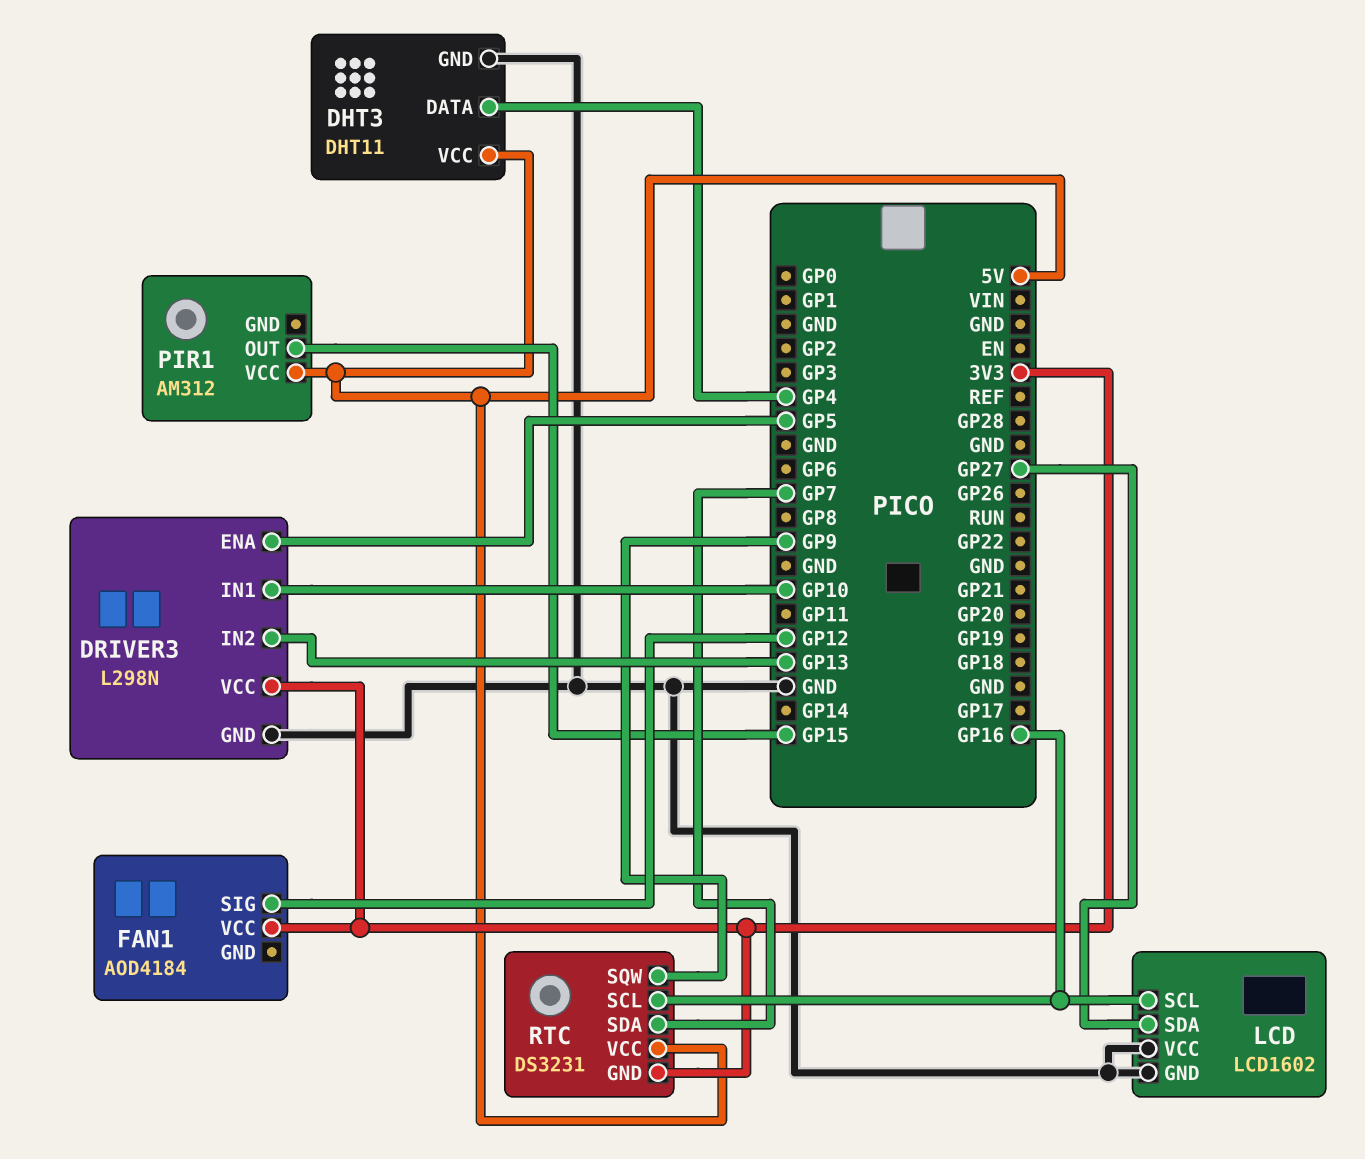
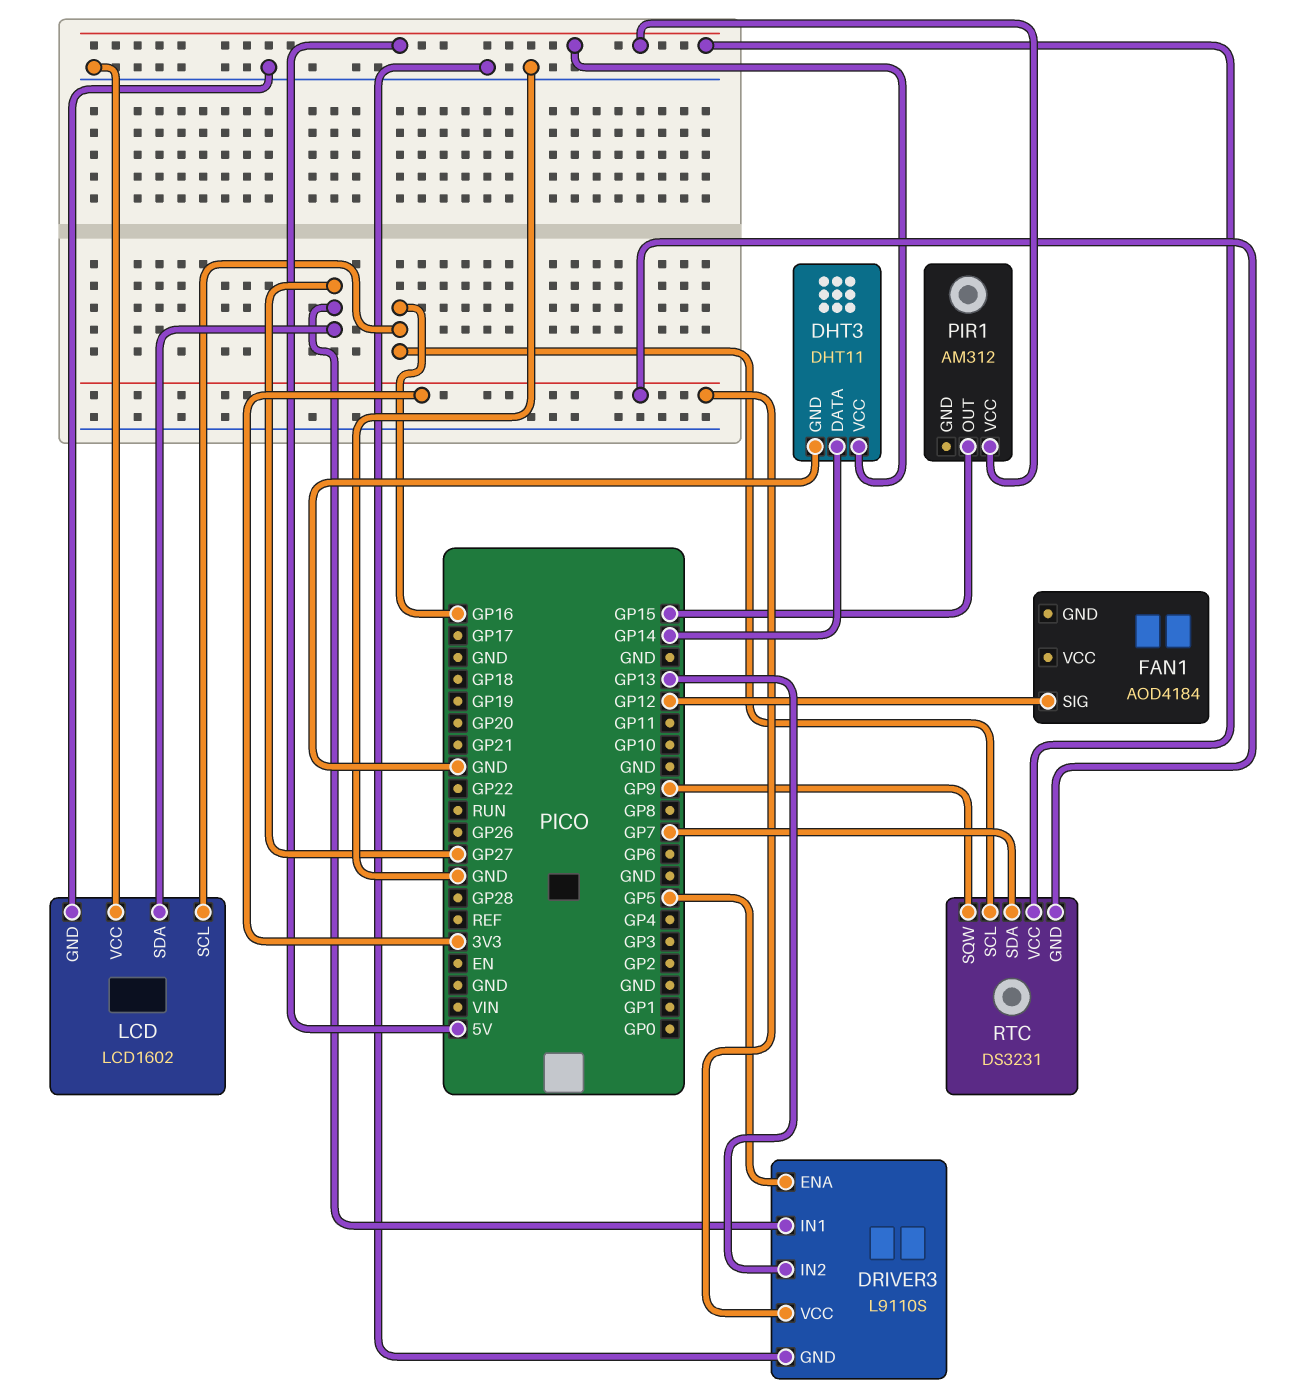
DHT3 pin DATA: GP4 -> GP14
DRIVER3: L298N -> L9110S
DRIVER3 pin IN1: GP10 -> GP27
FAN1 pin VCC: 3V3 -> none

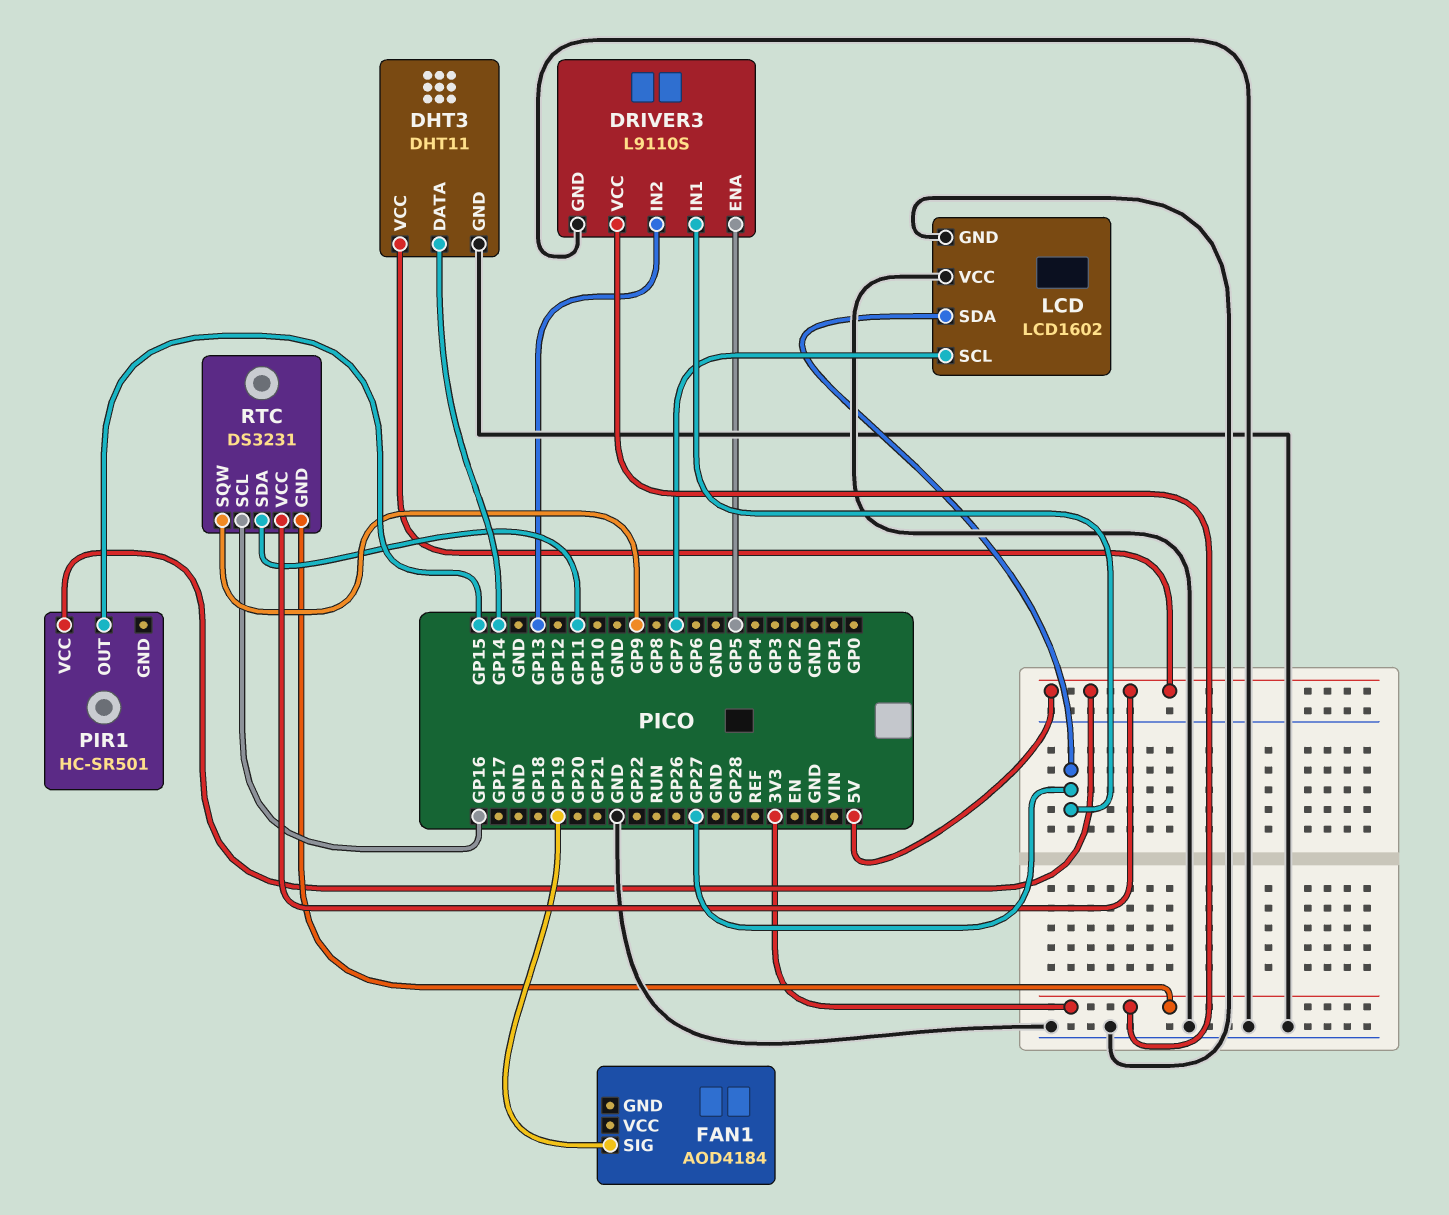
FAN1 pin SIG: GP12 -> GP19
LCD pin SCL: GP16 -> GP7
PIR1: AM312 -> HC-SR501
RTC pin SDA: GP7 -> GP11

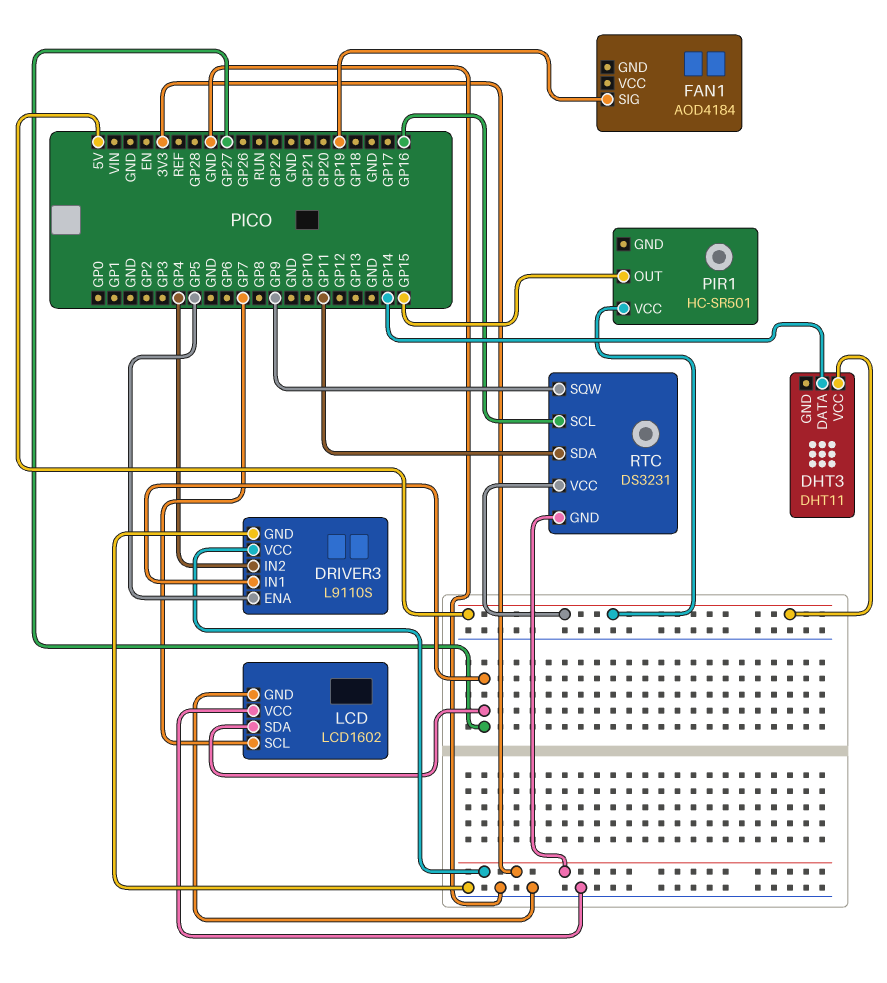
DHT3 pin GND: GND -> none
DRIVER3 pin IN2: GP13 -> GP4

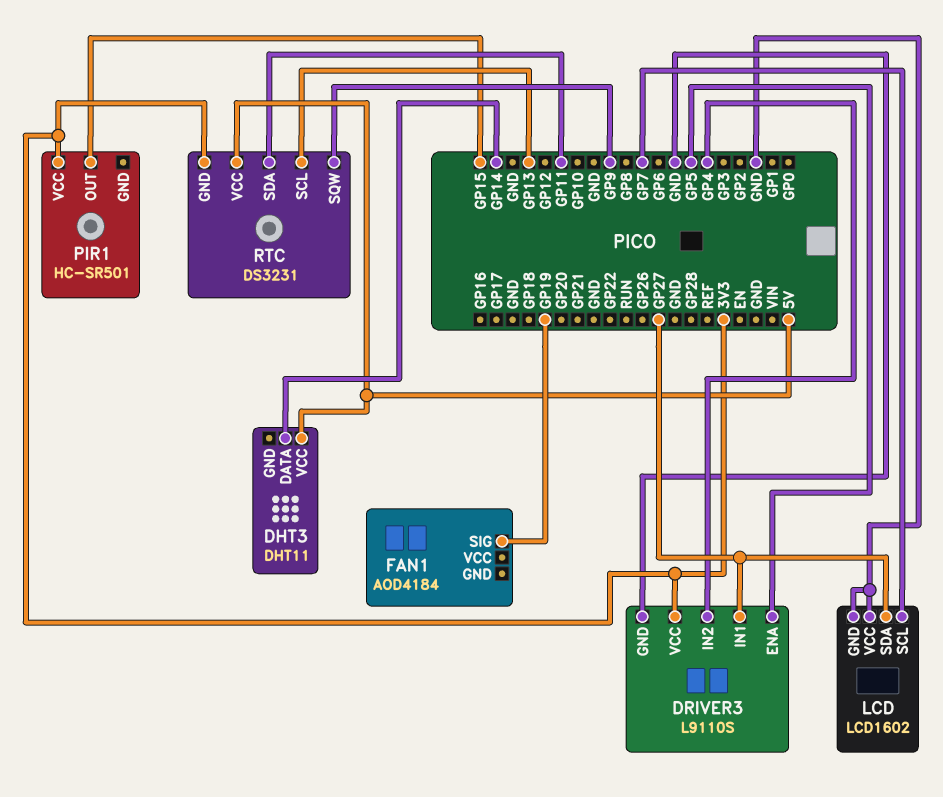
PIR1 pin VCC: 5V -> 3V3
RTC pin SCL: GP16 -> GP13

